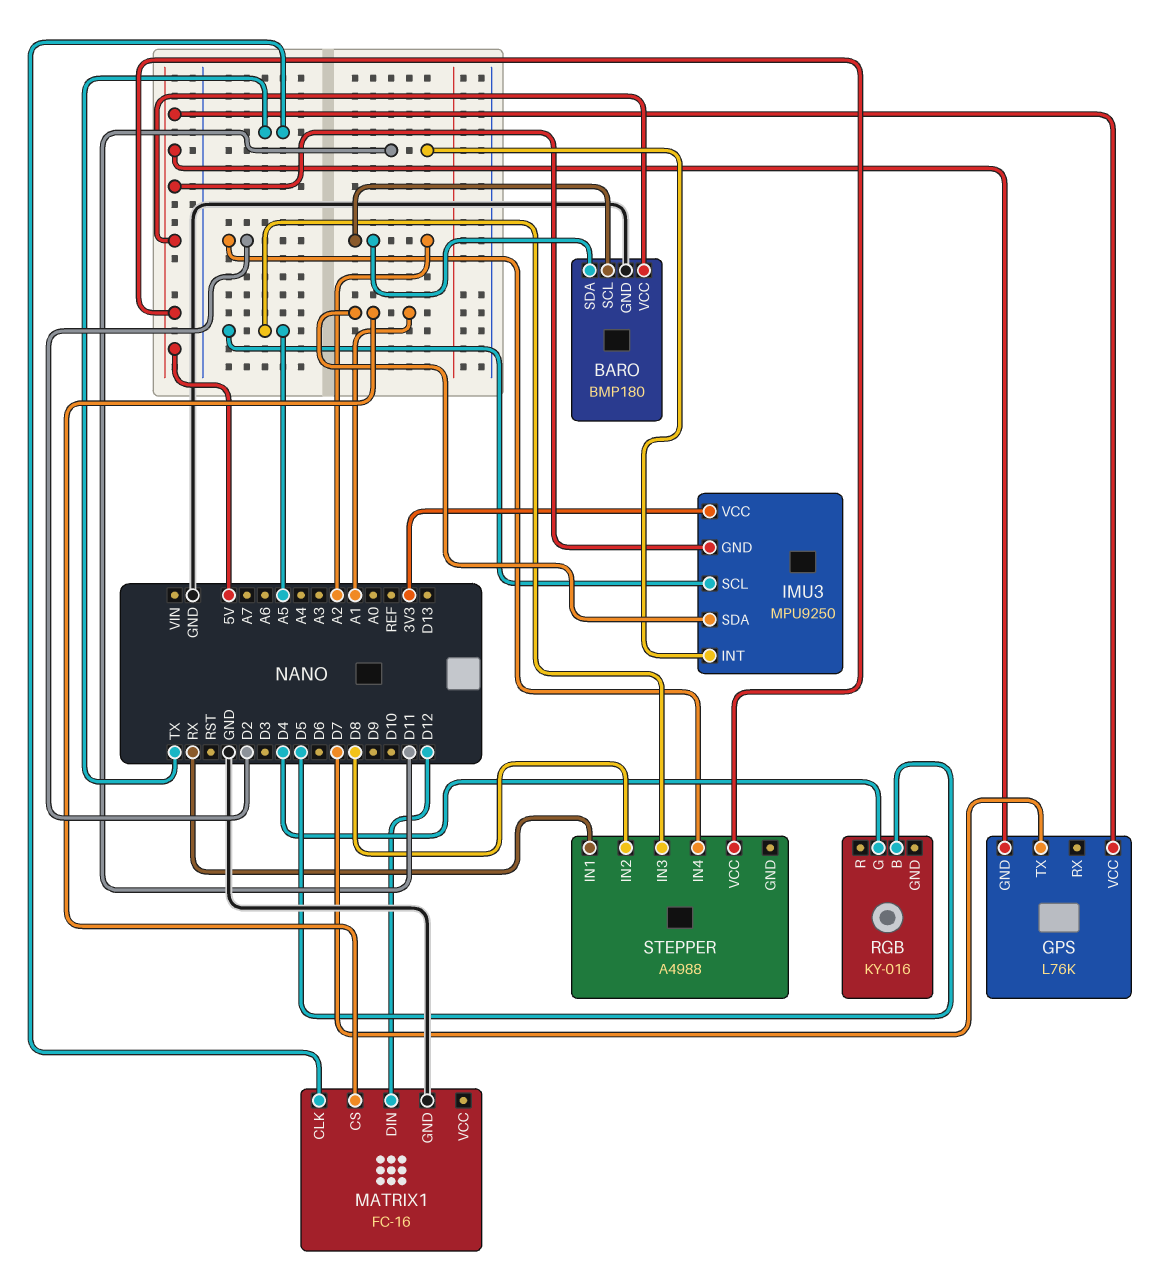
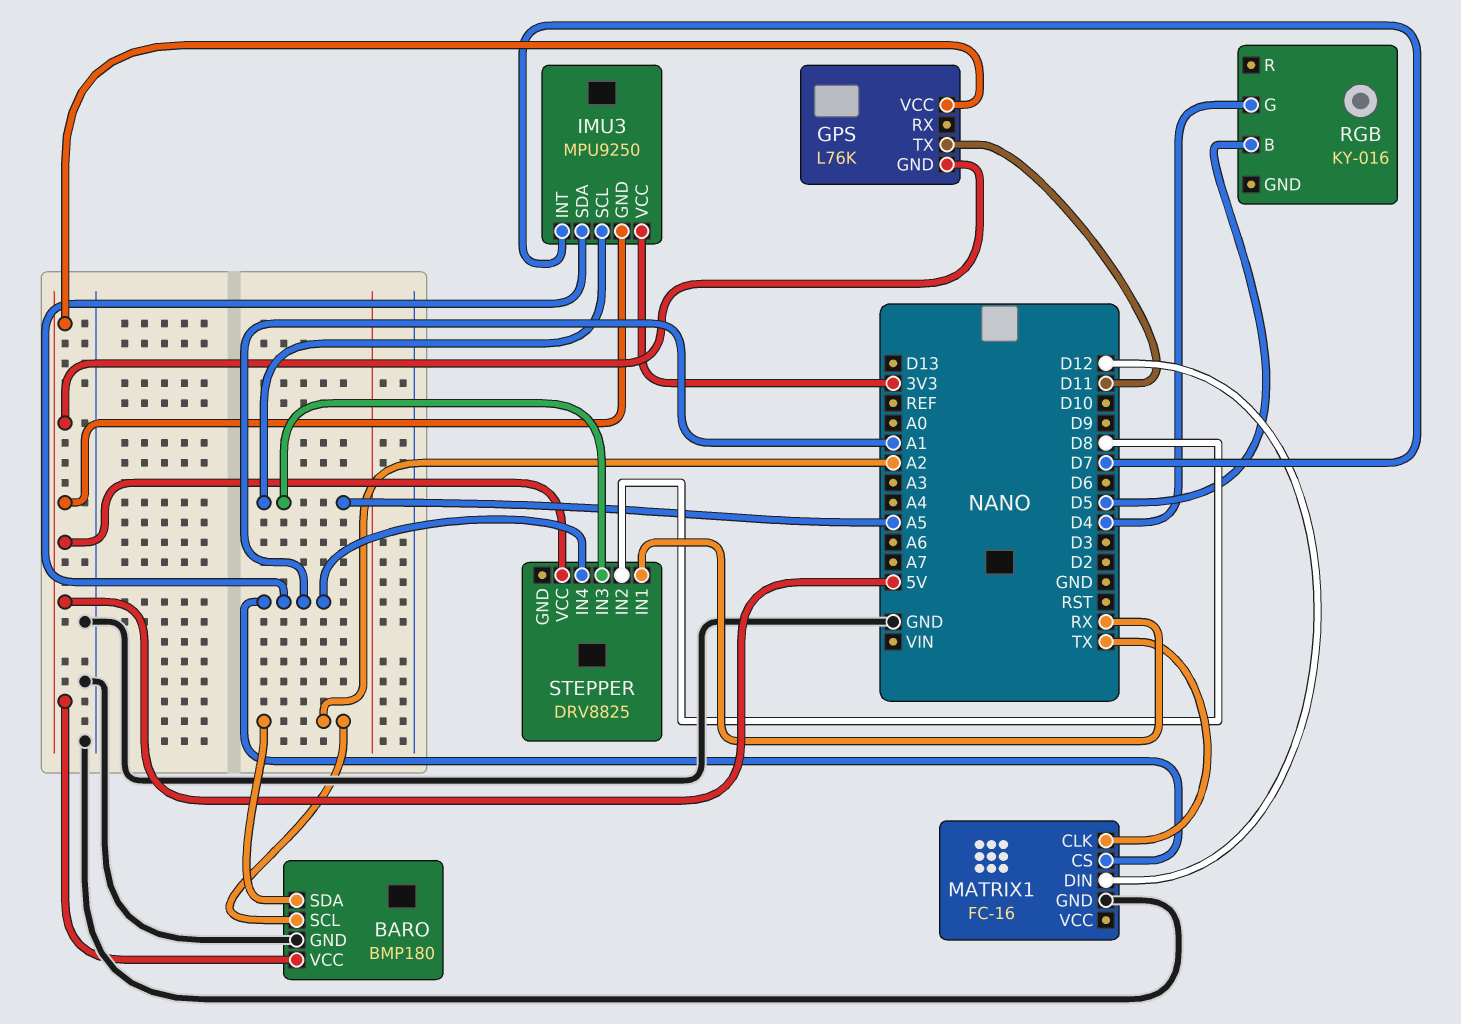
GPS pin TX: D7 -> D11
IMU3 pin INT: D11 -> D7
STEPPER: A4988 -> DRV8825
STEPPER pin IN4: D2 -> A1

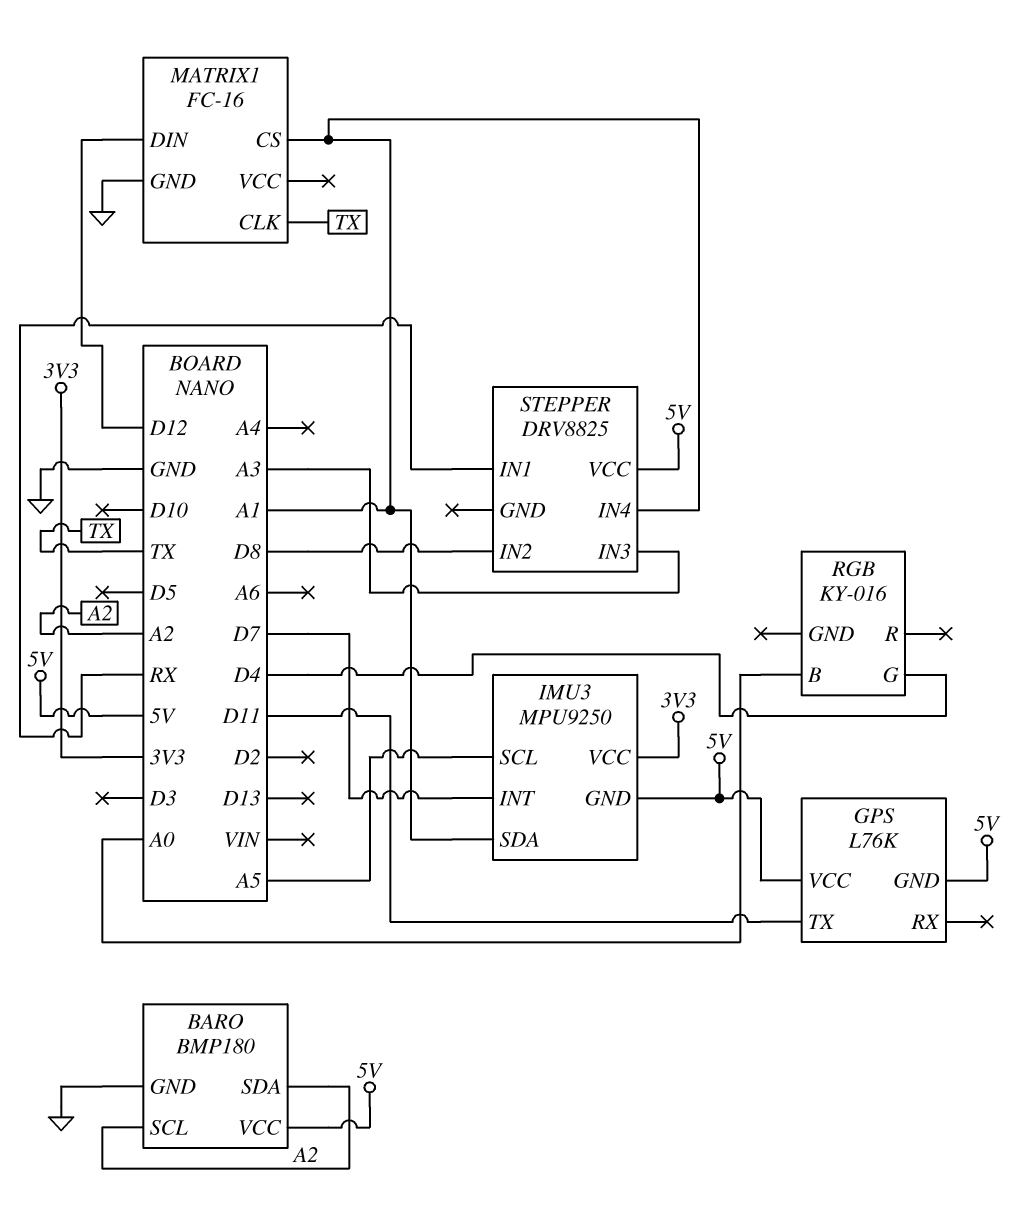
RGB pin B: D5 -> A0
STEPPER pin IN3: A5 -> A3

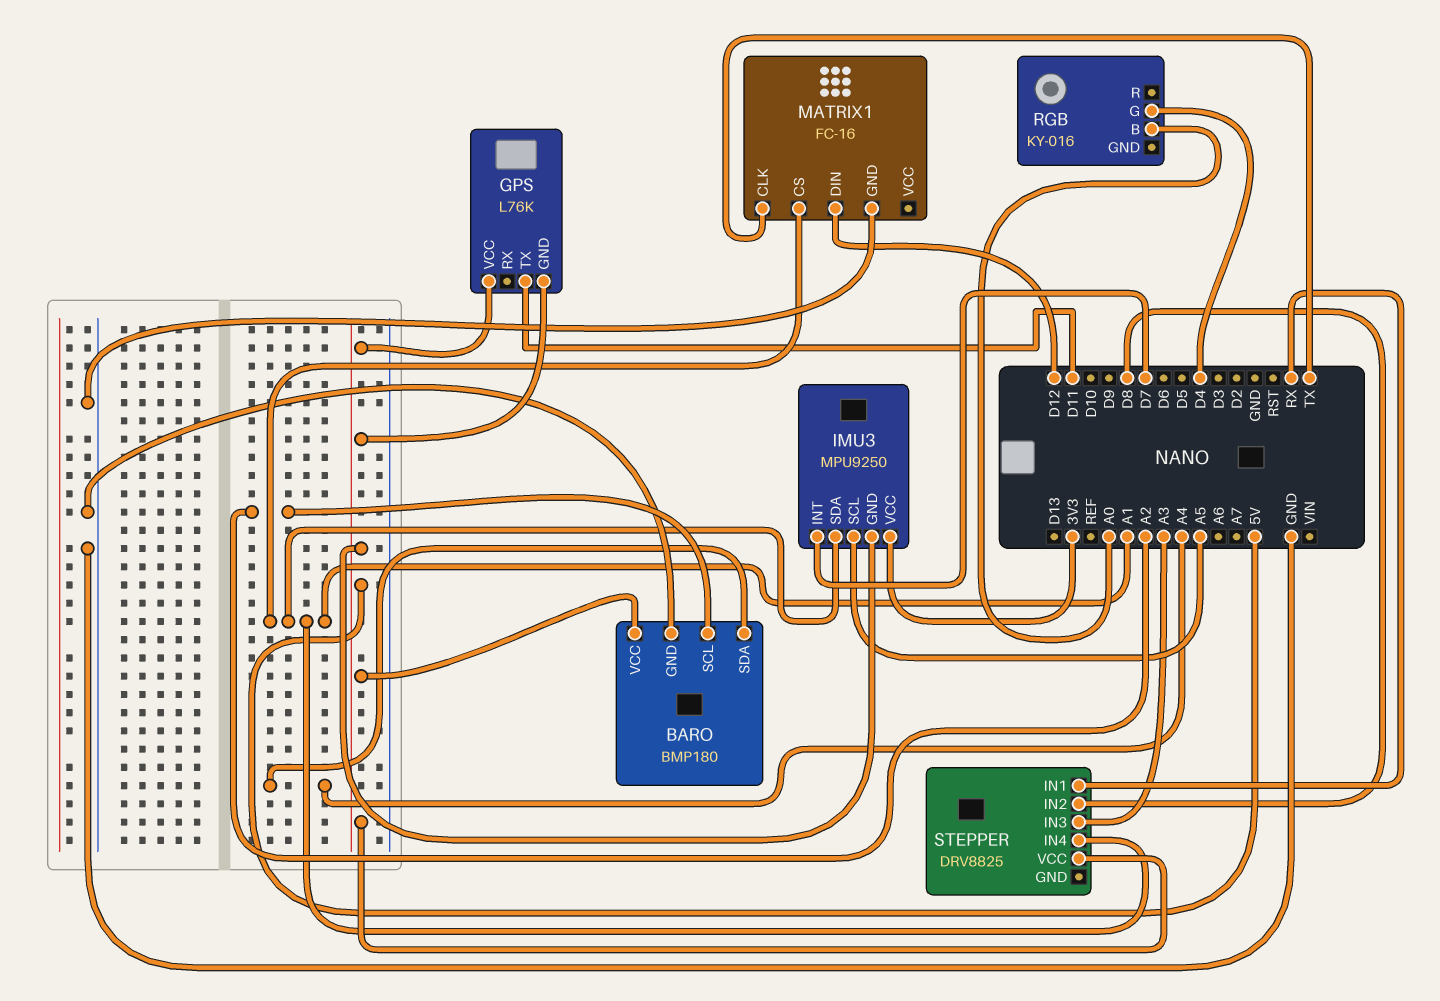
BARO pin SDA: A2 -> A4

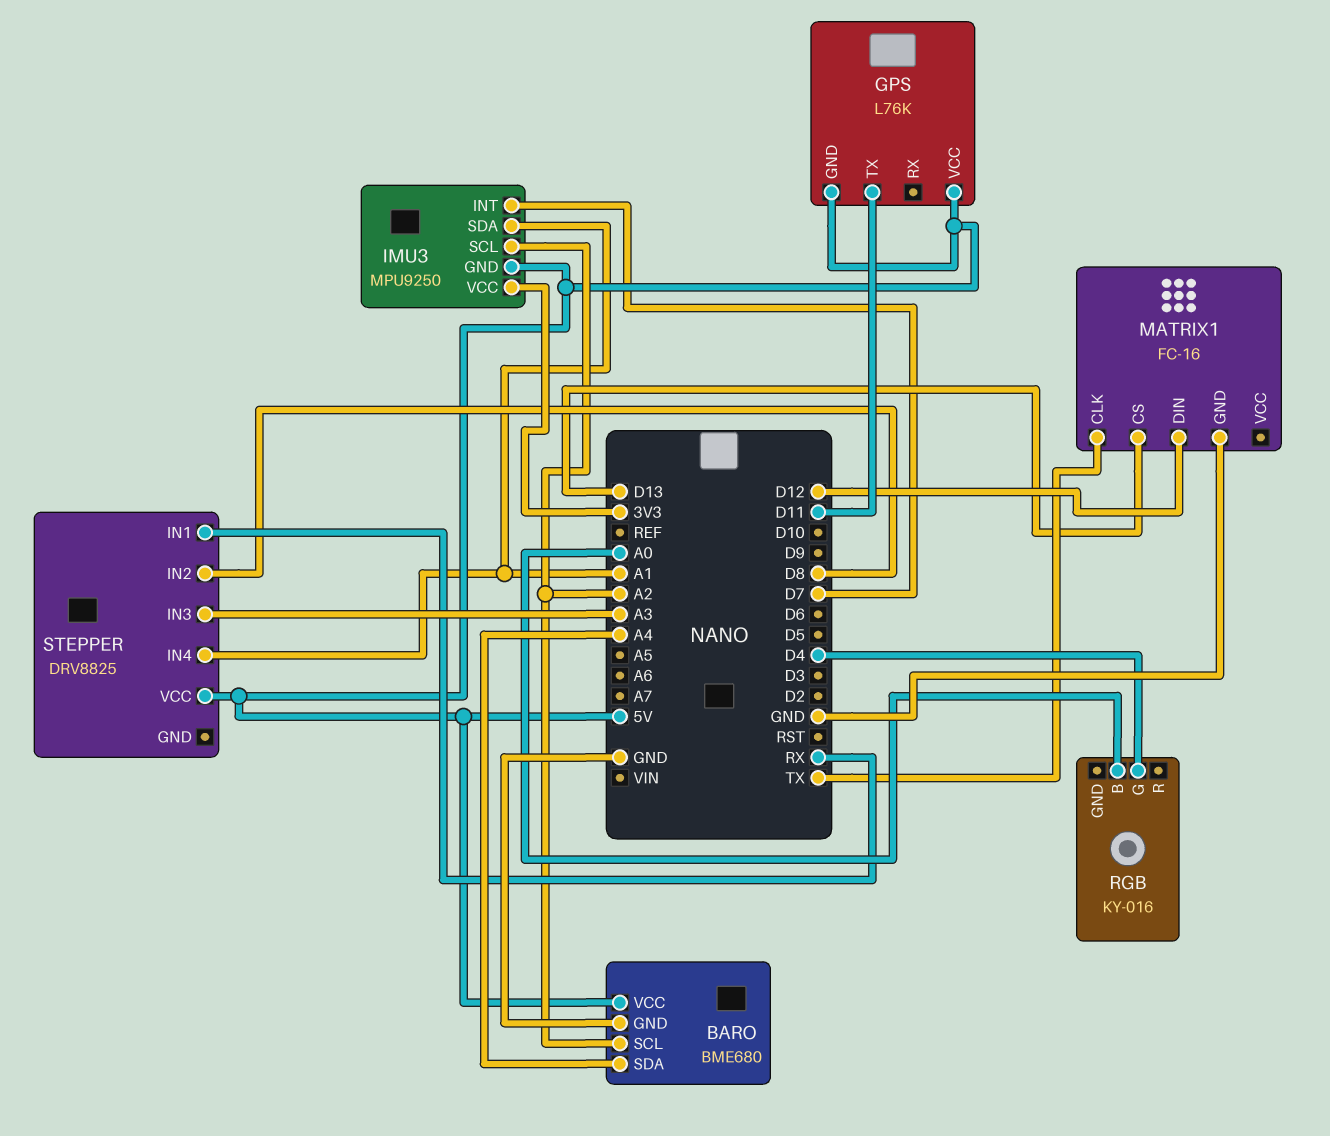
BARO: BMP180 -> BME680
IMU3 pin SCL: A5 -> A2
MATRIX1 pin CS: A1 -> D13

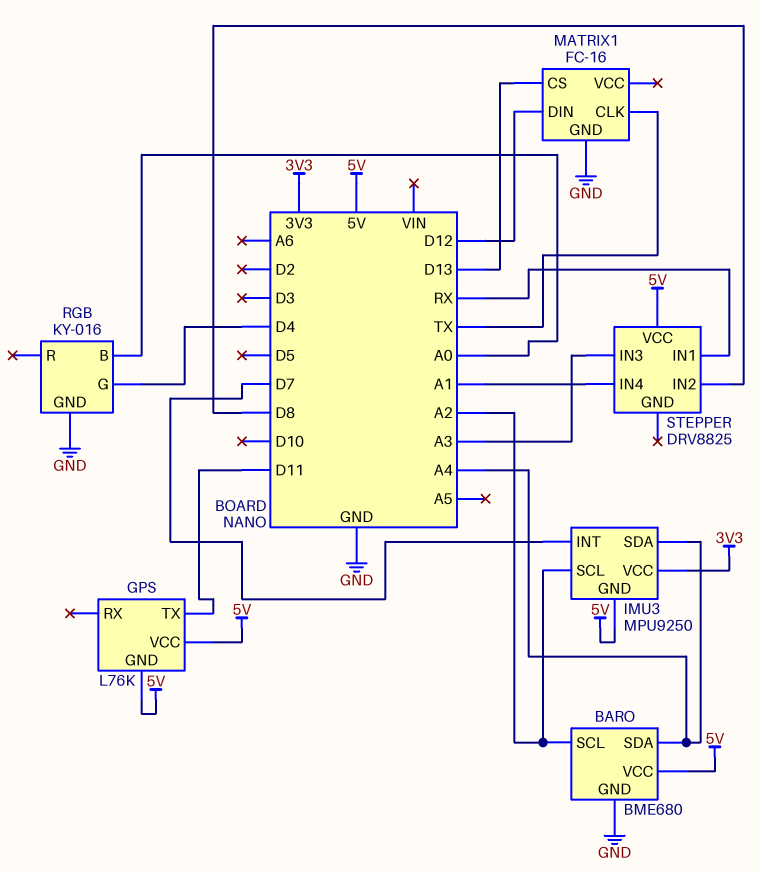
IMU3 pin SDA: A1 -> A4
RGB pin GND: none -> GND

